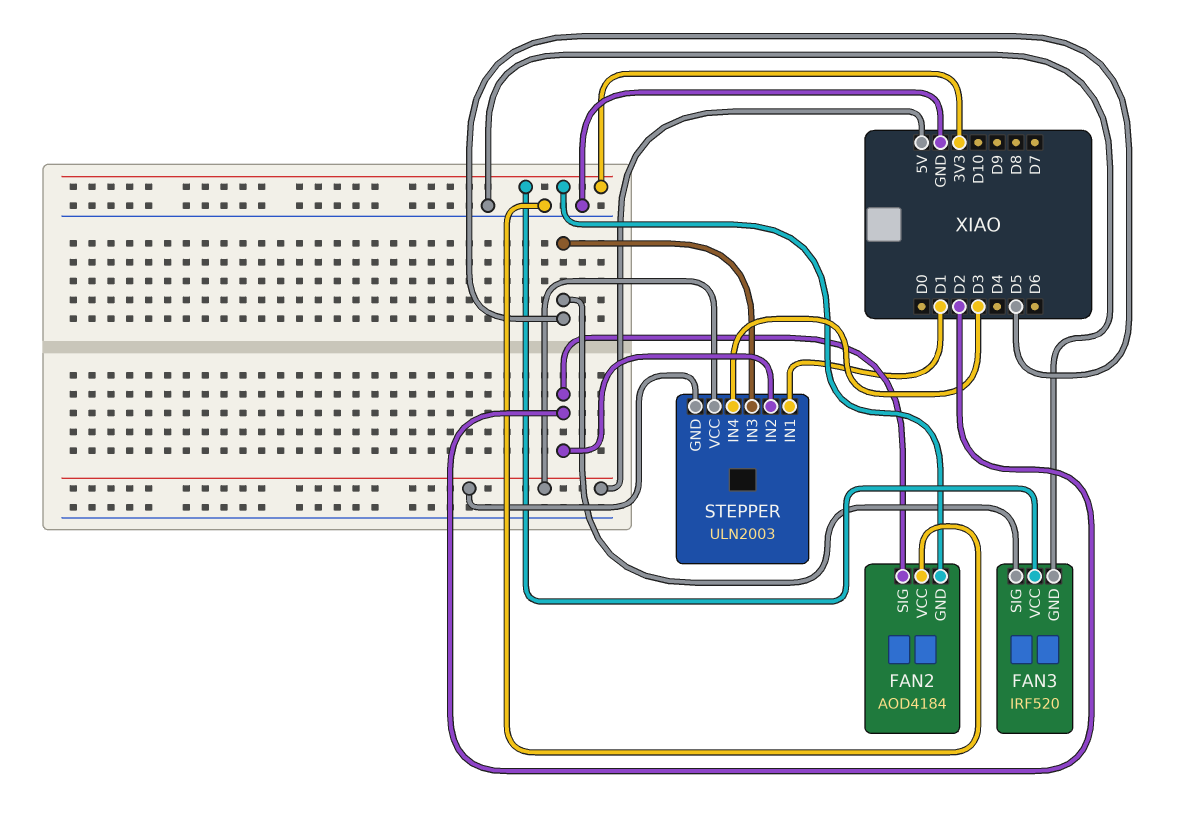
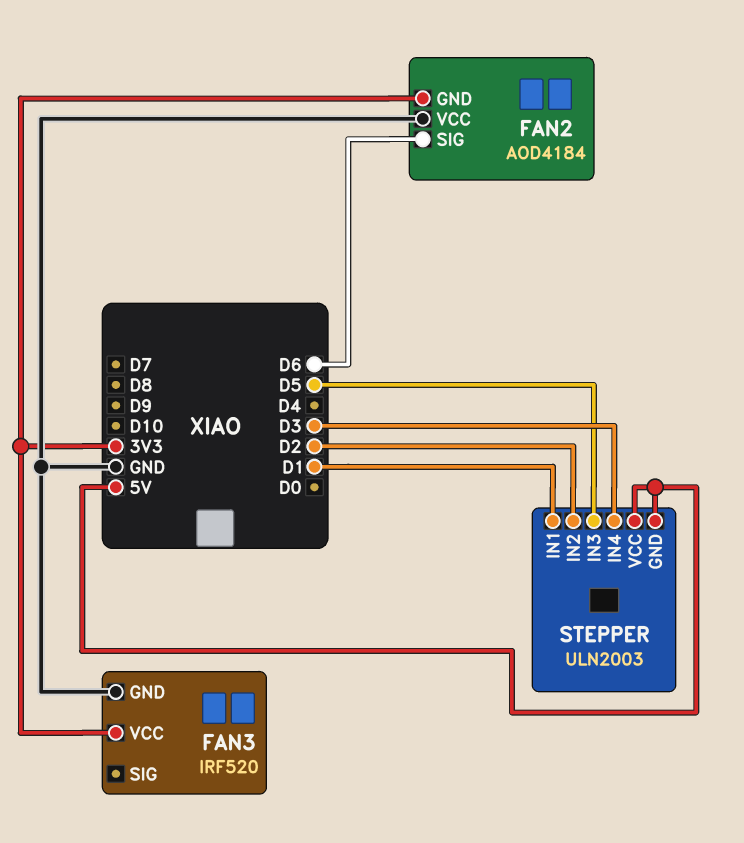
FAN2 pin SIG: D2 -> D6
FAN3 pin SIG: D5 -> none

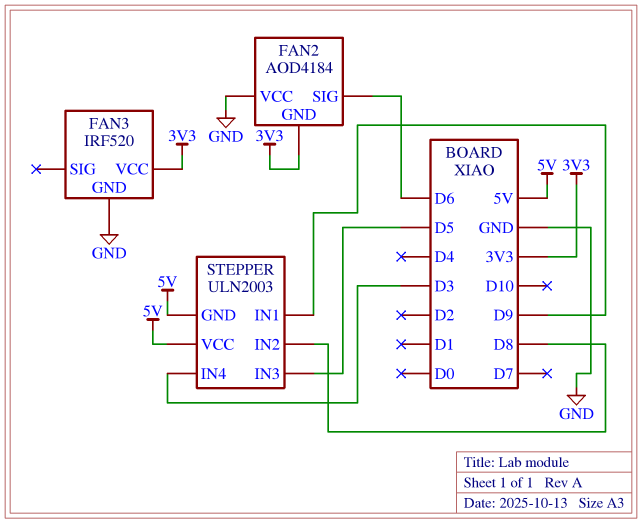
STEPPER pin IN1: D1 -> D9
STEPPER pin IN2: D2 -> D8

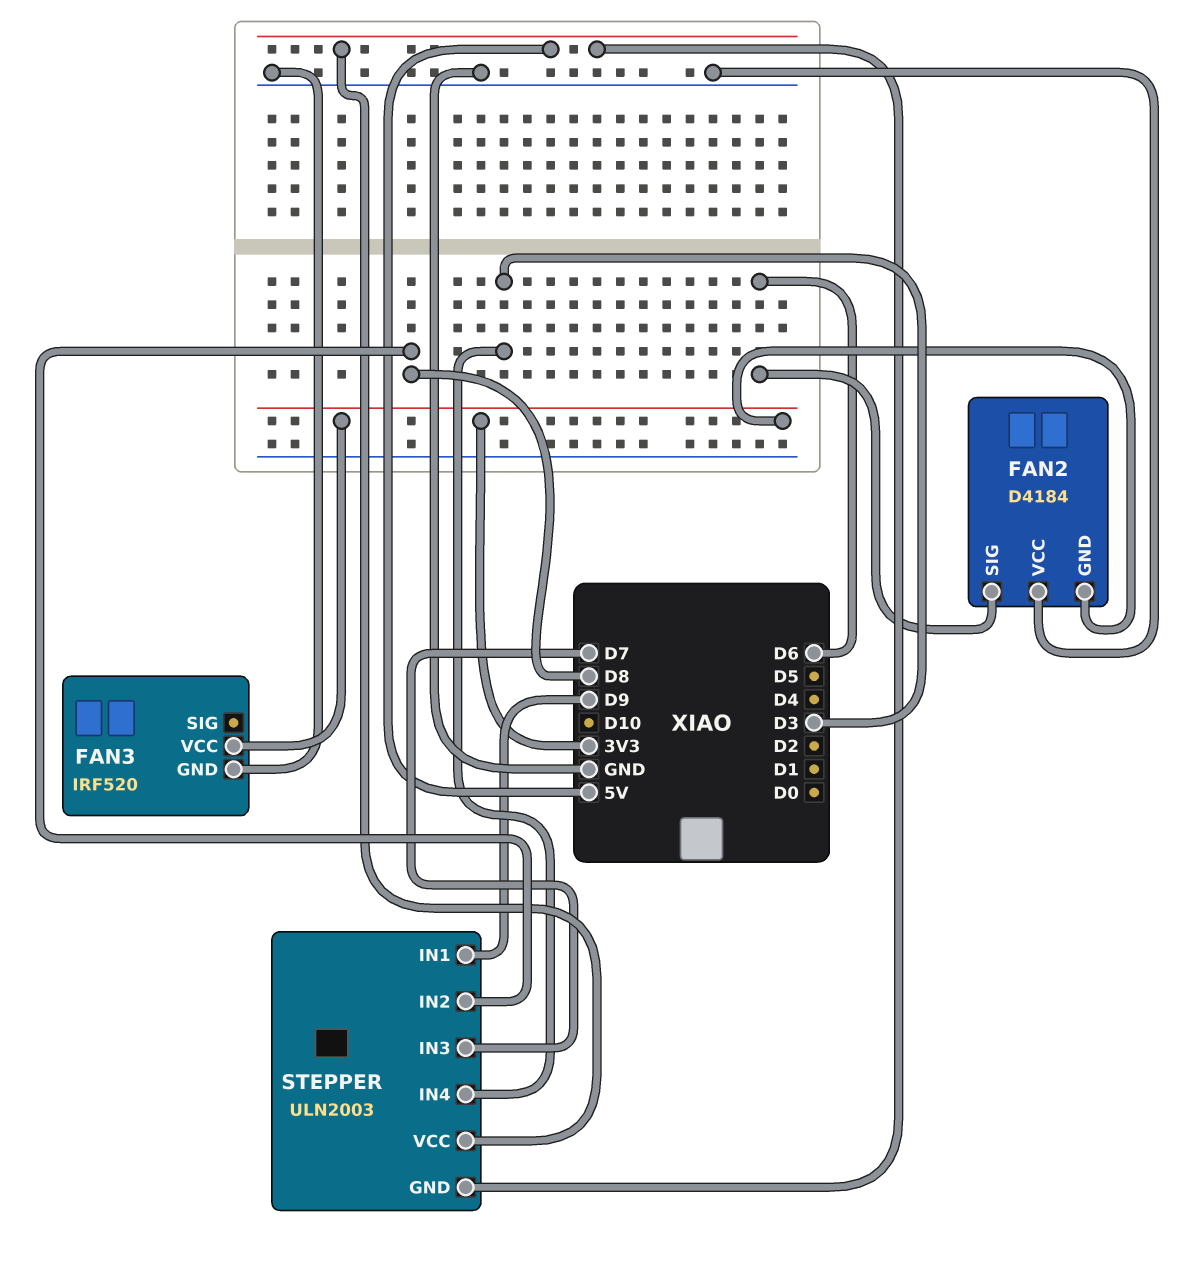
FAN2: AOD4184 -> D4184
STEPPER pin IN3: D5 -> D7

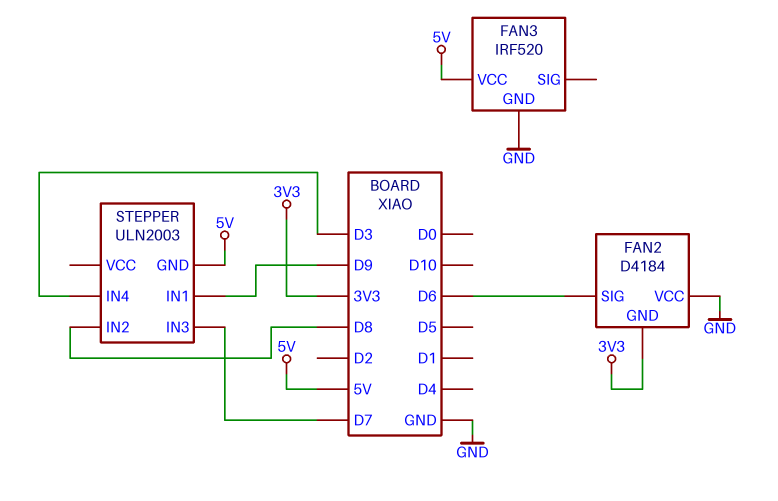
FAN3 pin VCC: 3V3 -> 5V
STEPPER pin VCC: 5V -> none

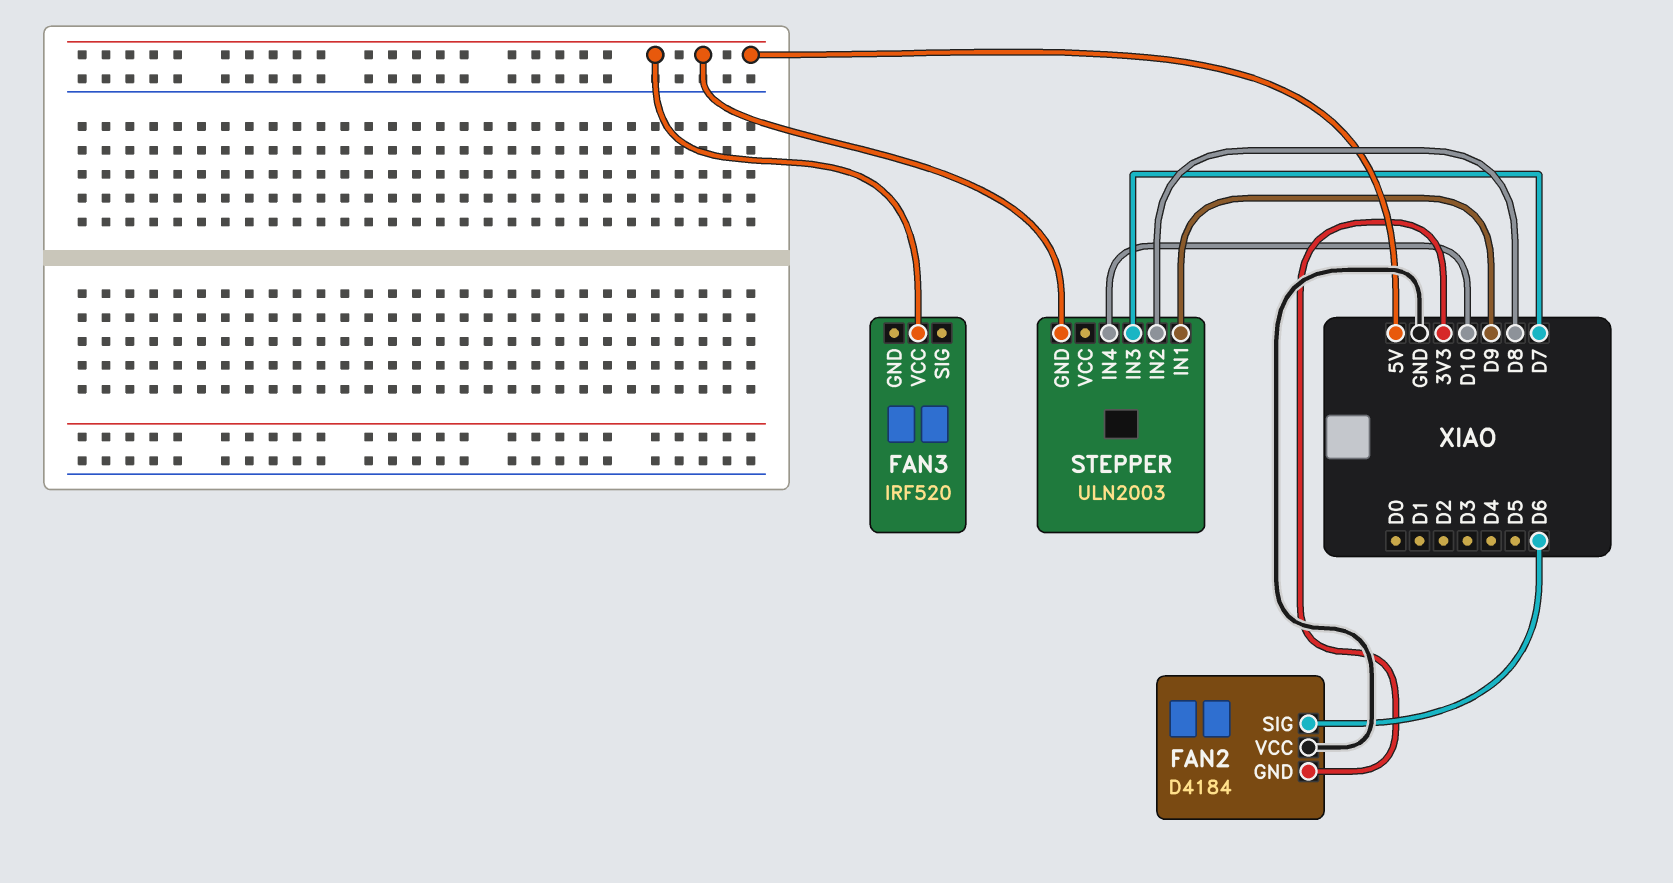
FAN3 pin GND: GND -> none
STEPPER pin IN4: D3 -> D10

